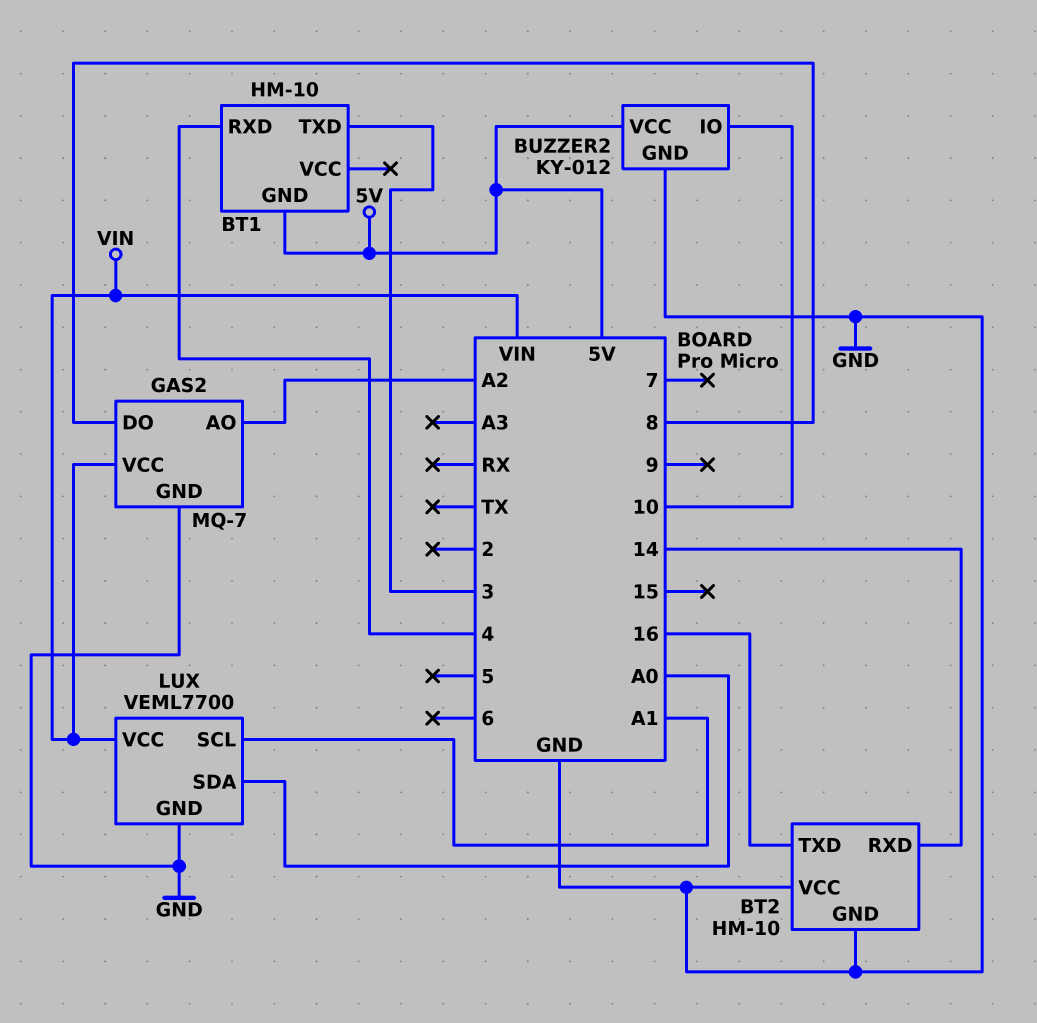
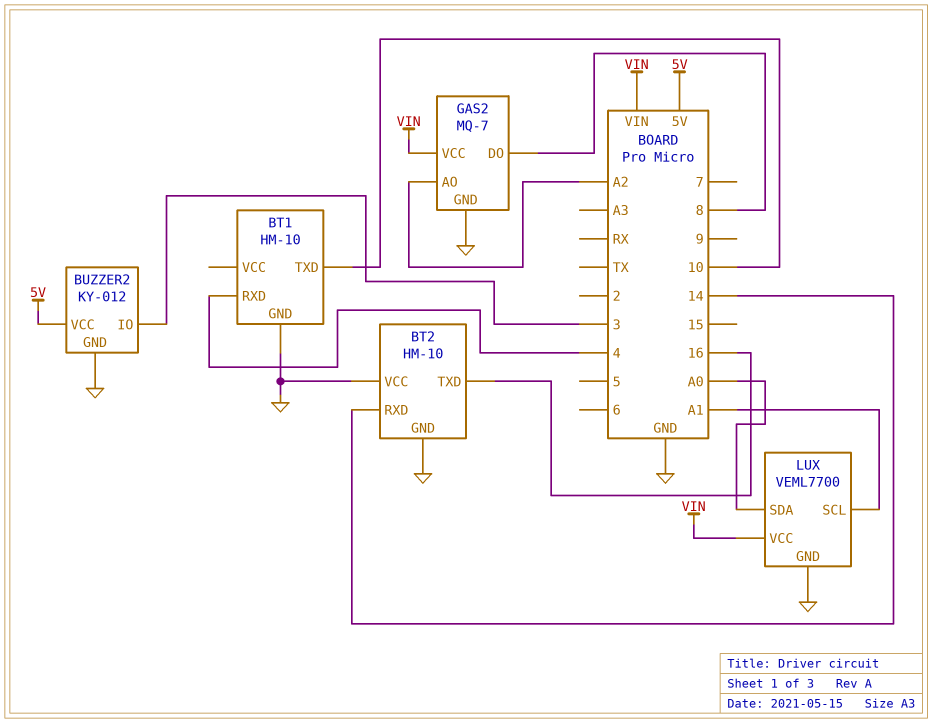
BT1 pin GND: 5V -> GND
BT1 pin TXD: 3 -> 10
BUZZER2 pin IO: 10 -> 3

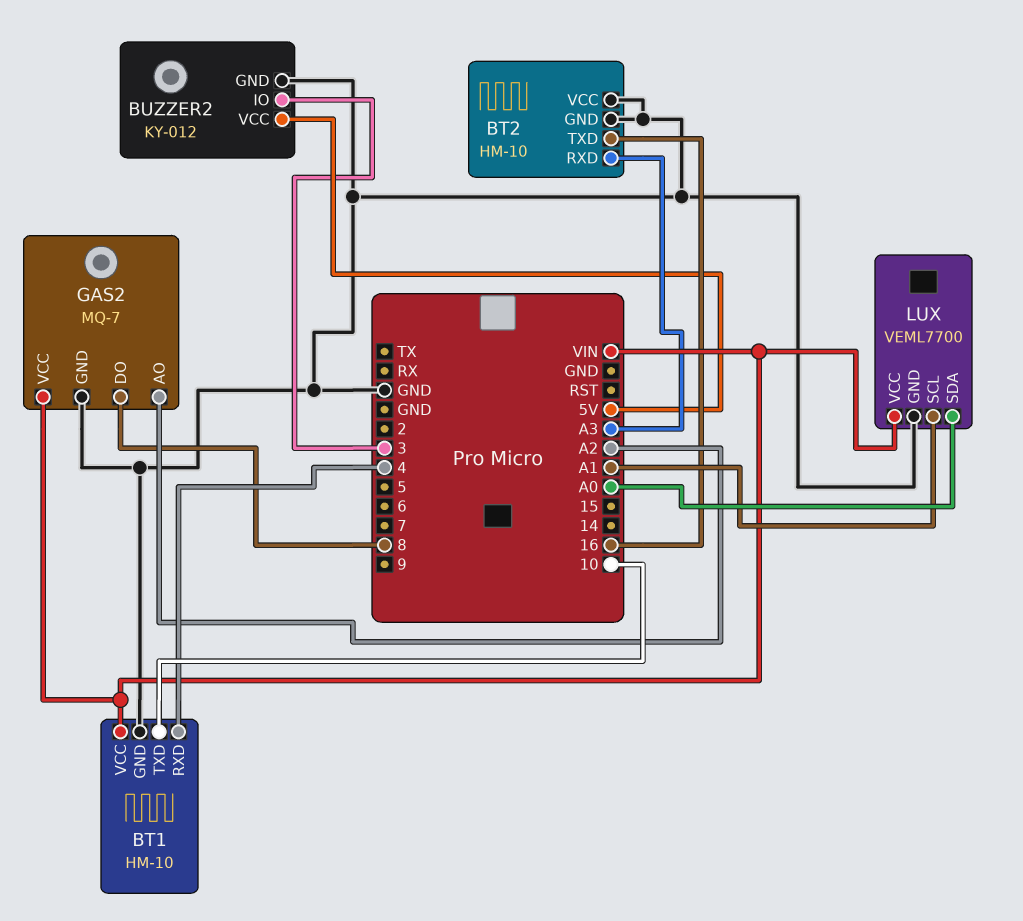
BT1 pin VCC: none -> VIN
BT2 pin RXD: 14 -> A3

